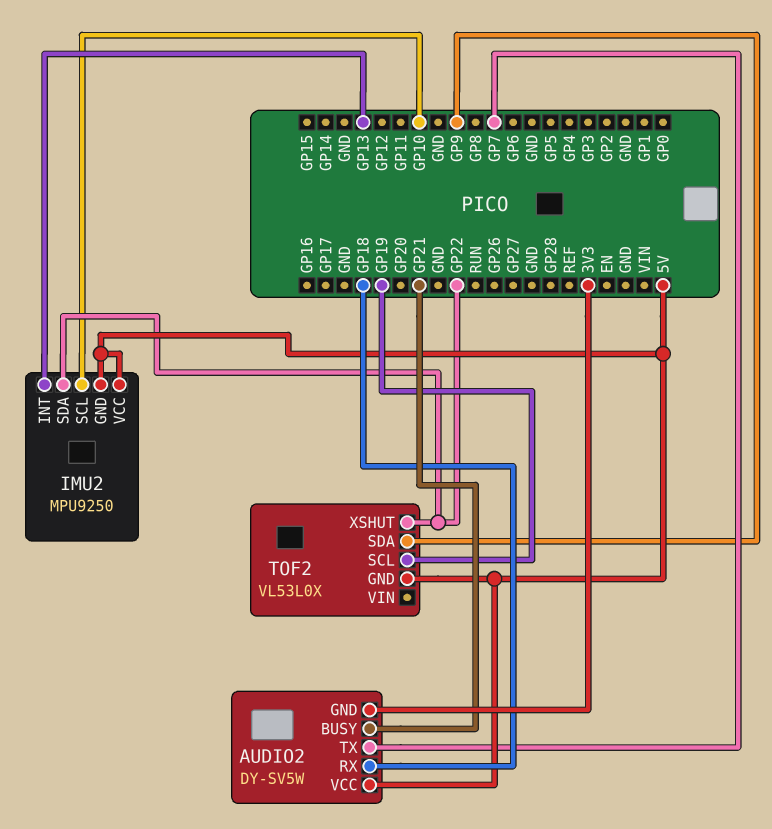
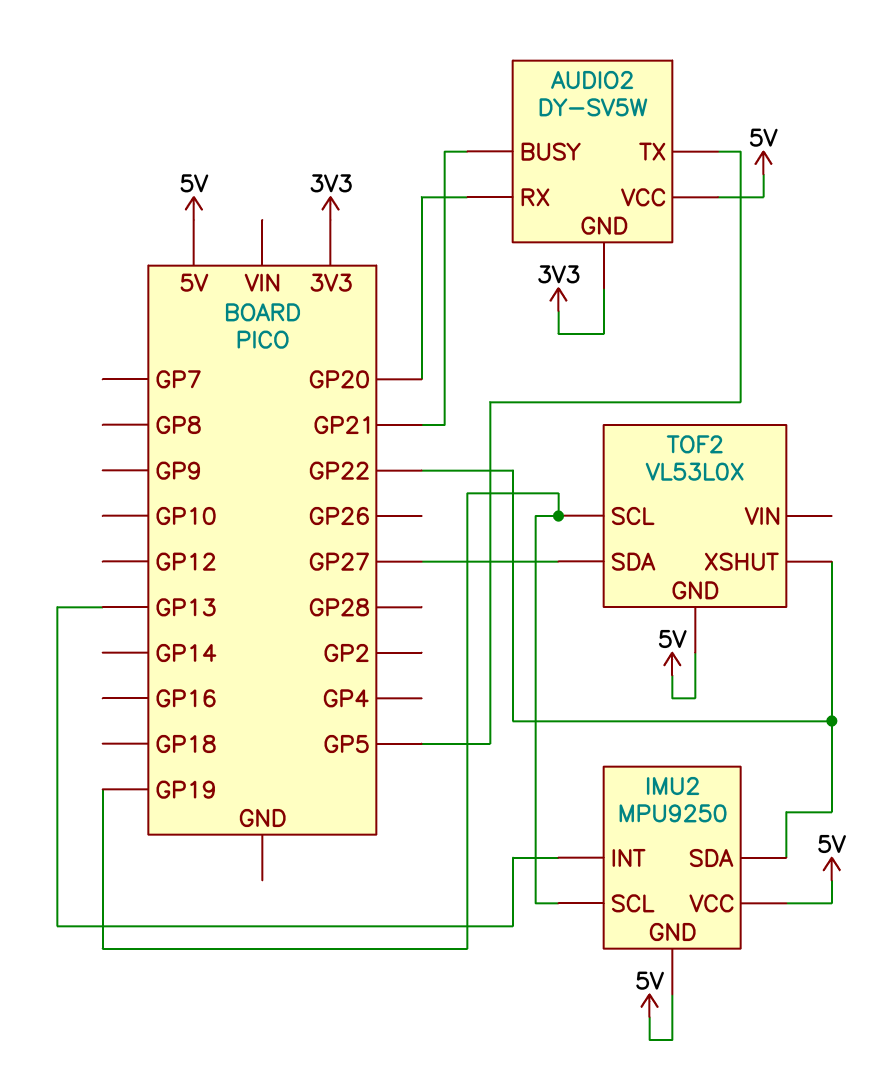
AUDIO2 pin RX: GP18 -> GP20
AUDIO2 pin TX: GP7 -> GP5
IMU2 pin SCL: GP10 -> GP19
TOF2 pin SDA: GP9 -> GP27

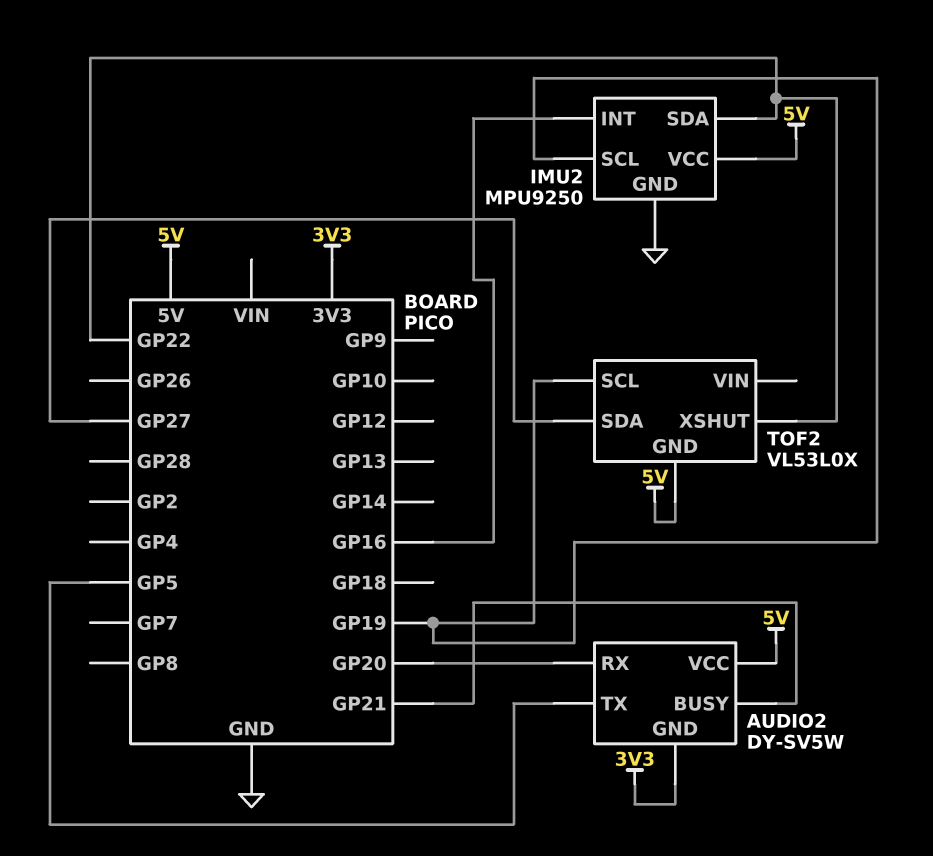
IMU2 pin GND: 5V -> GND
IMU2 pin INT: GP13 -> GP16

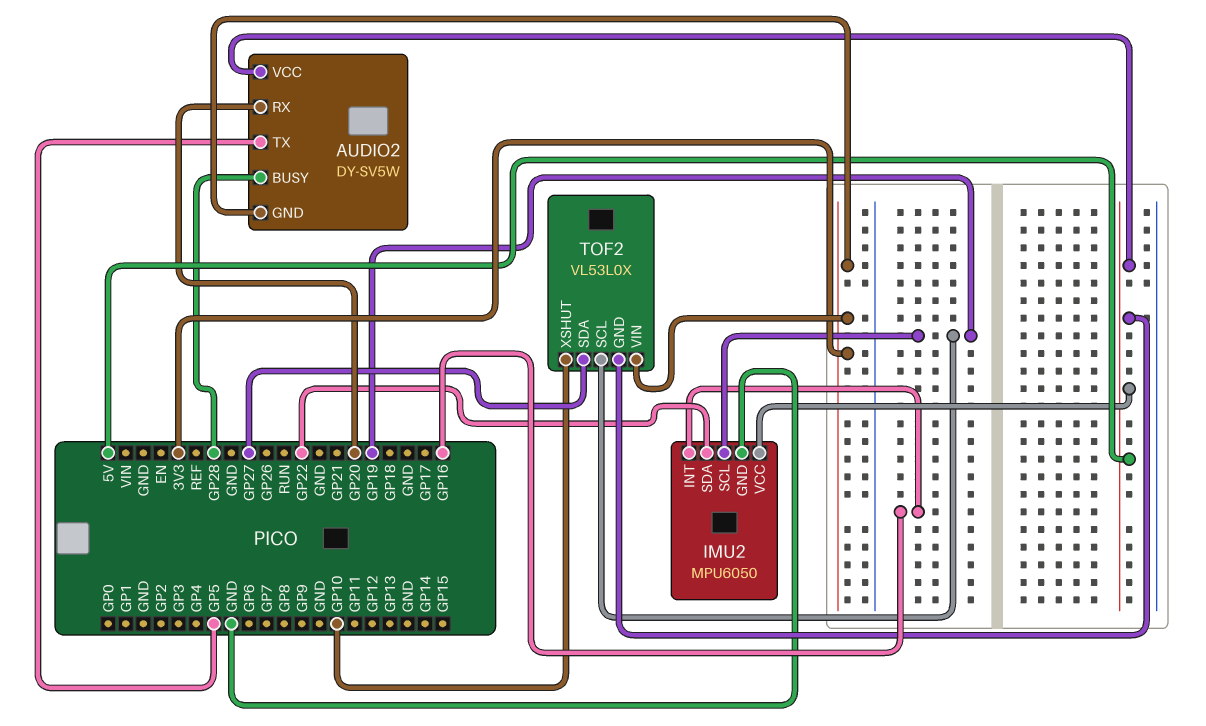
AUDIO2 pin BUSY: GP21 -> GP28
IMU2: MPU9250 -> MPU6050
TOF2 pin VIN: none -> 3V3
TOF2 pin XSHUT: GP22 -> GP10

